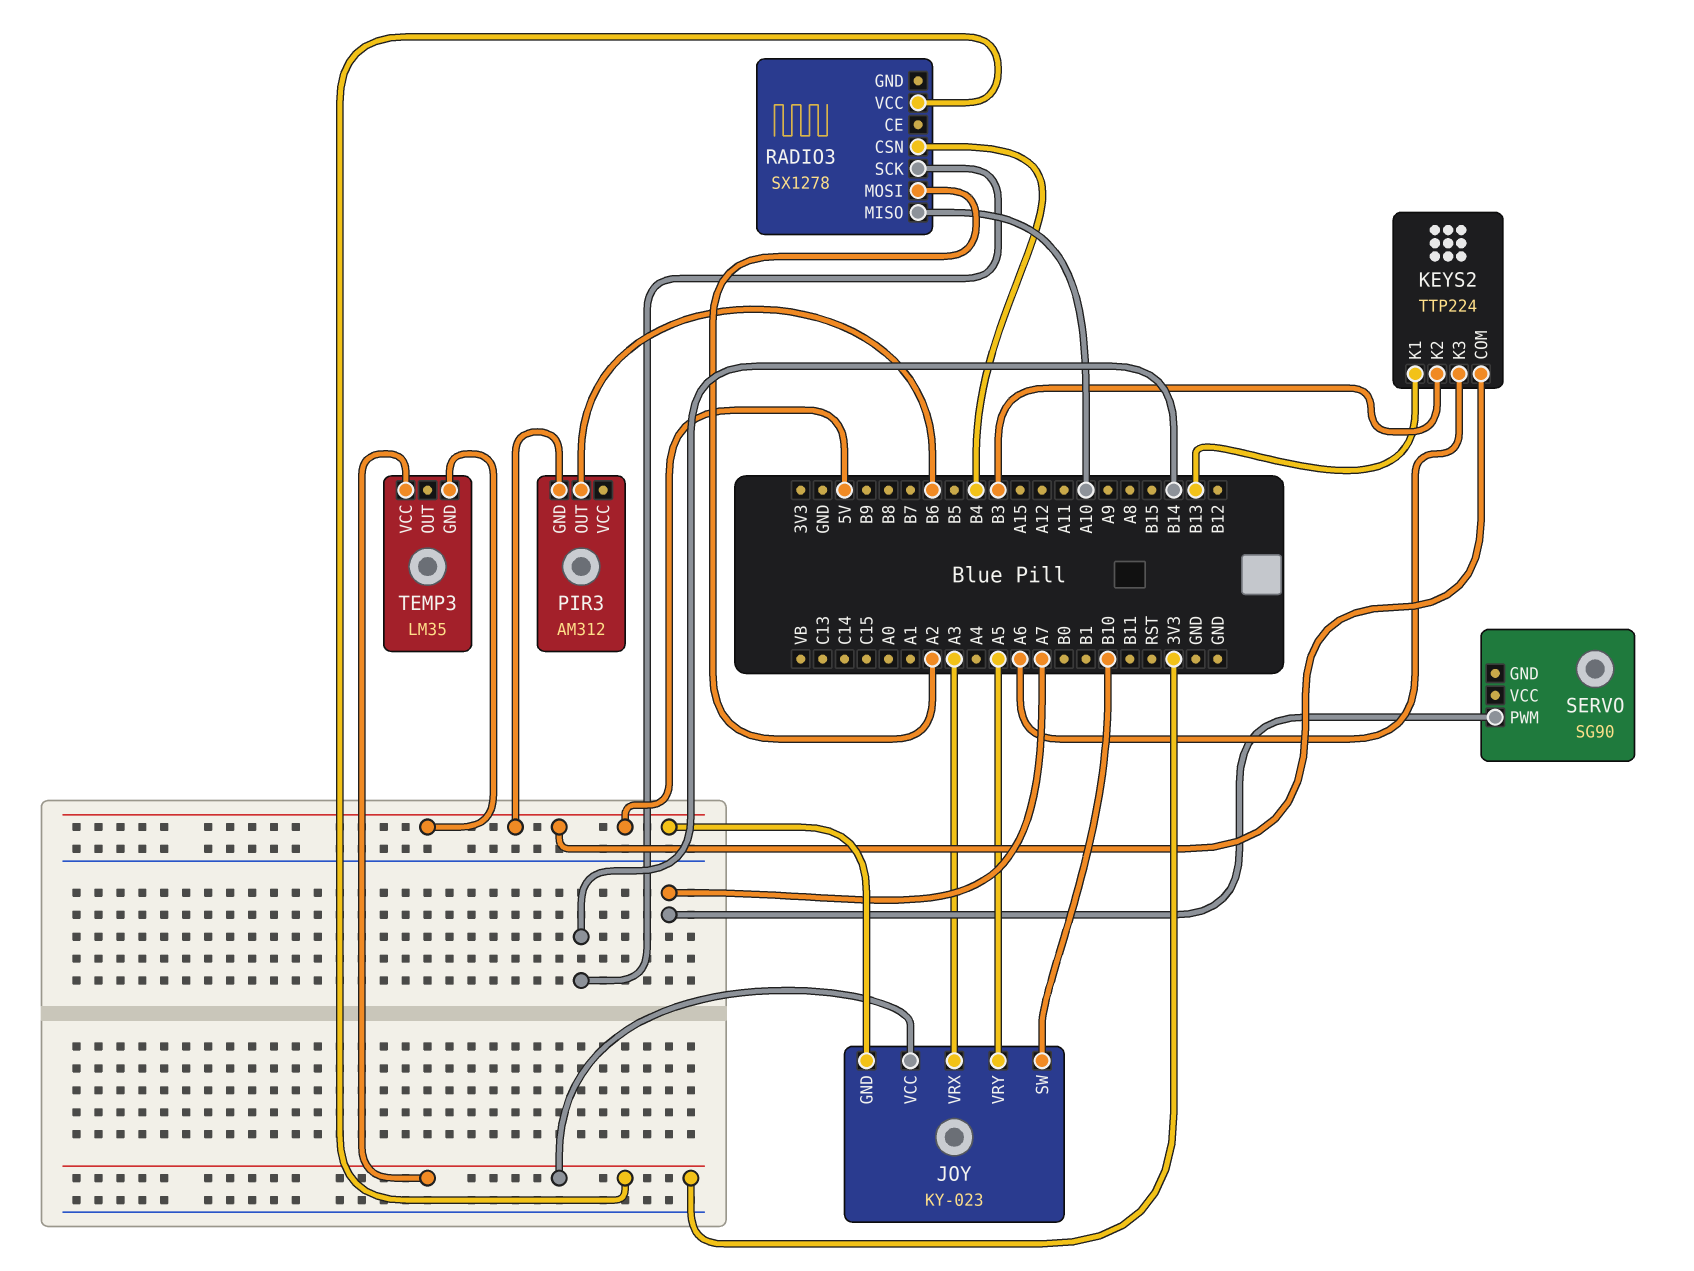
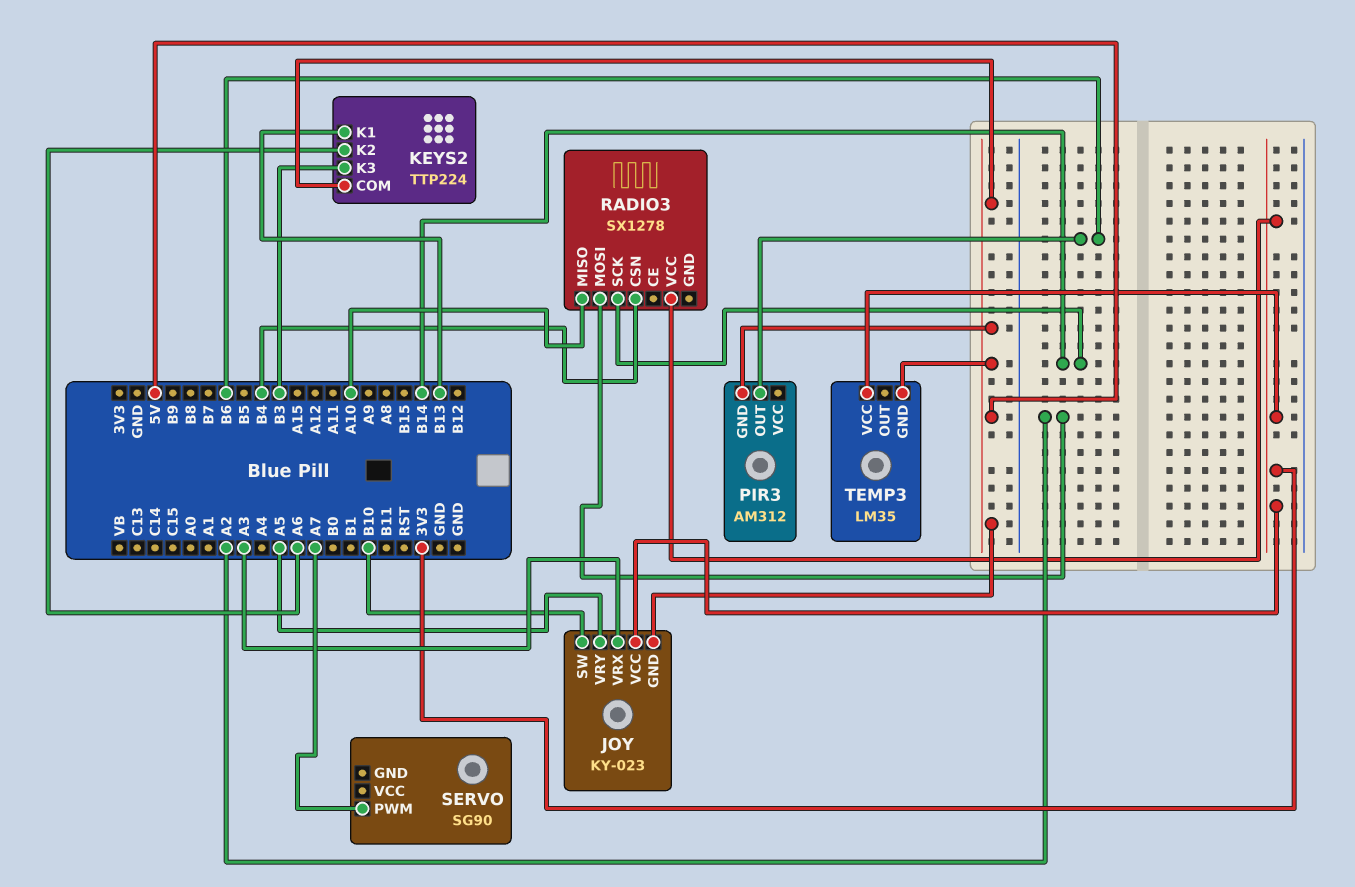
KEYS2 pin K2: B3 -> A6
KEYS2 pin K3: A6 -> B3

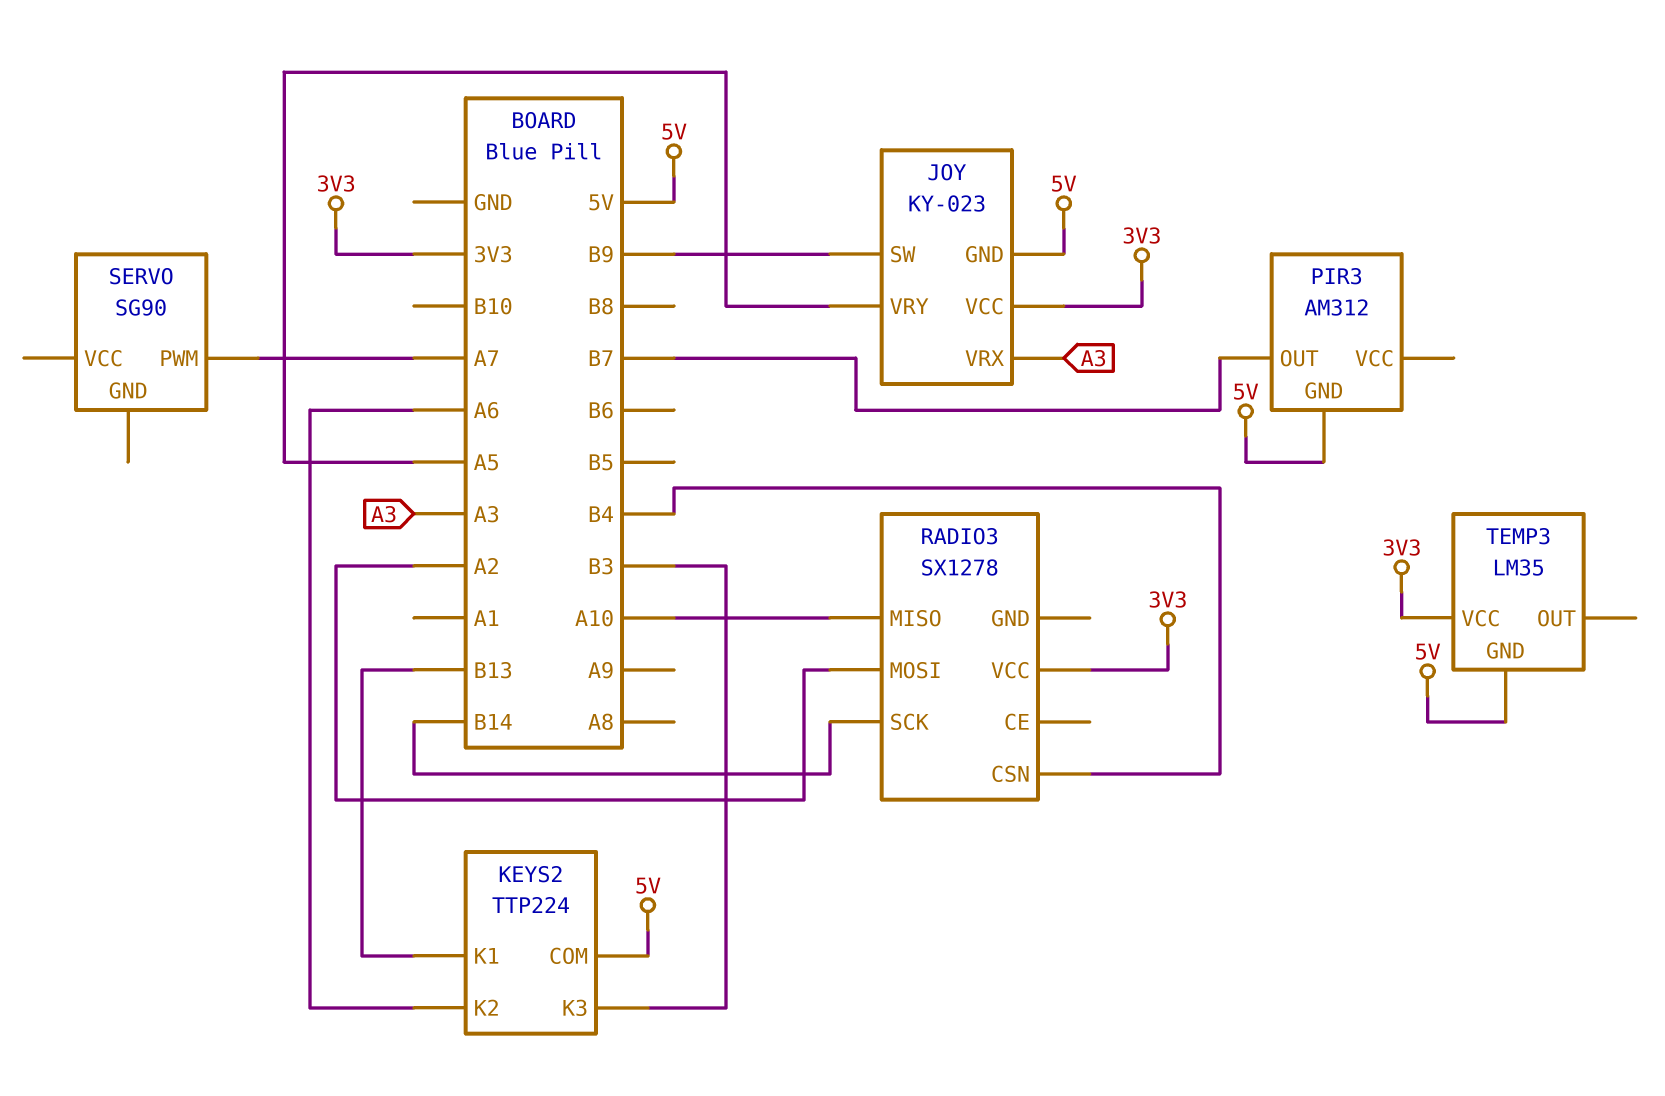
JOY pin SW: B10 -> B9
PIR3 pin OUT: B6 -> B7

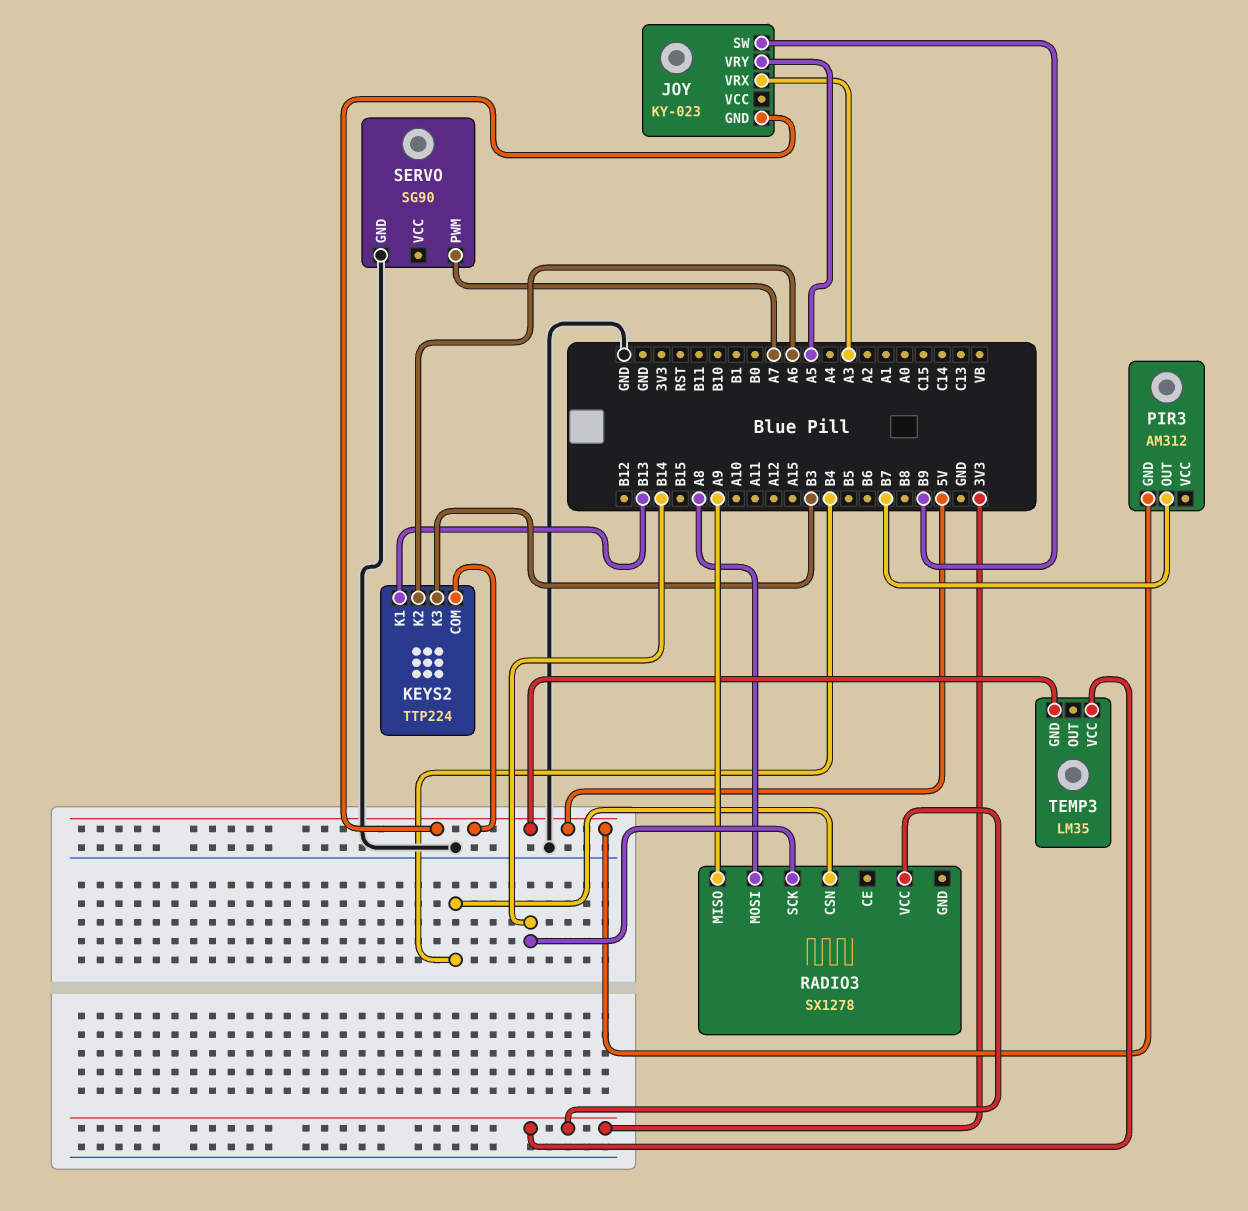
JOY pin VCC: 3V3 -> none
RADIO3 pin MISO: A10 -> A9
RADIO3 pin MOSI: A2 -> A8
SERVO pin GND: none -> GND

